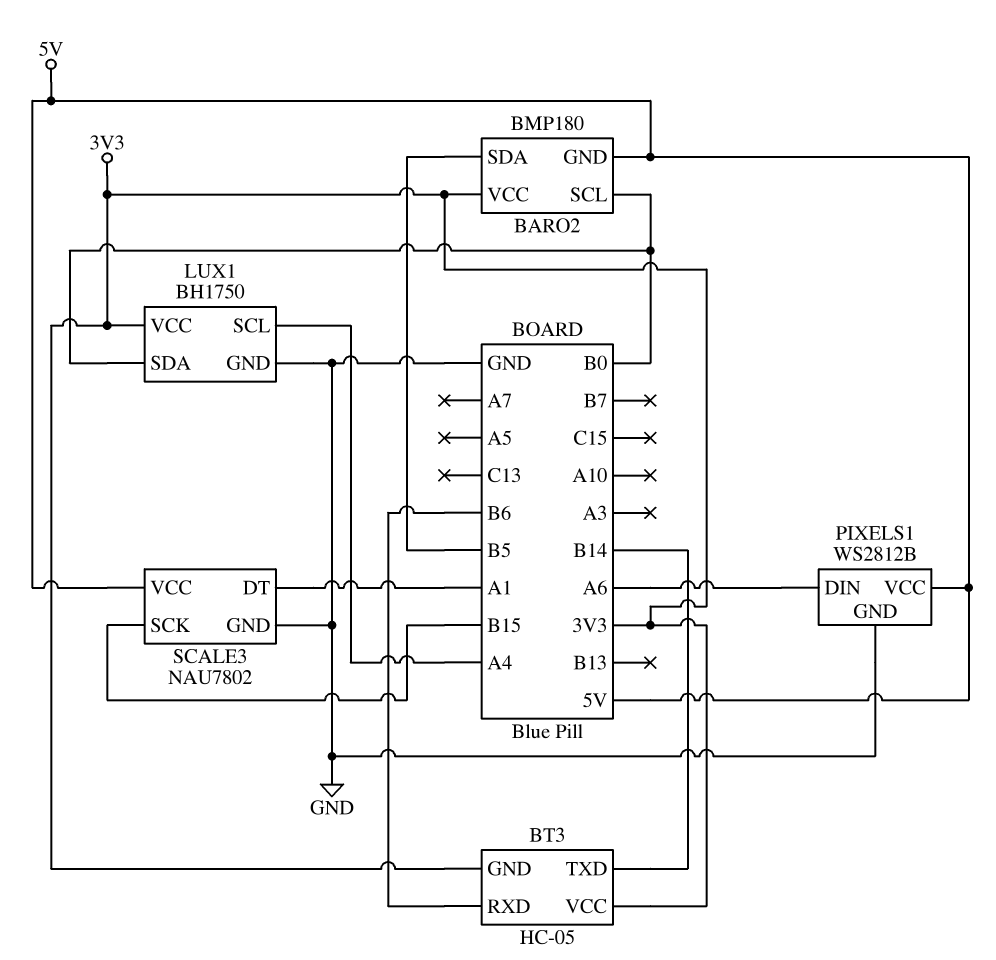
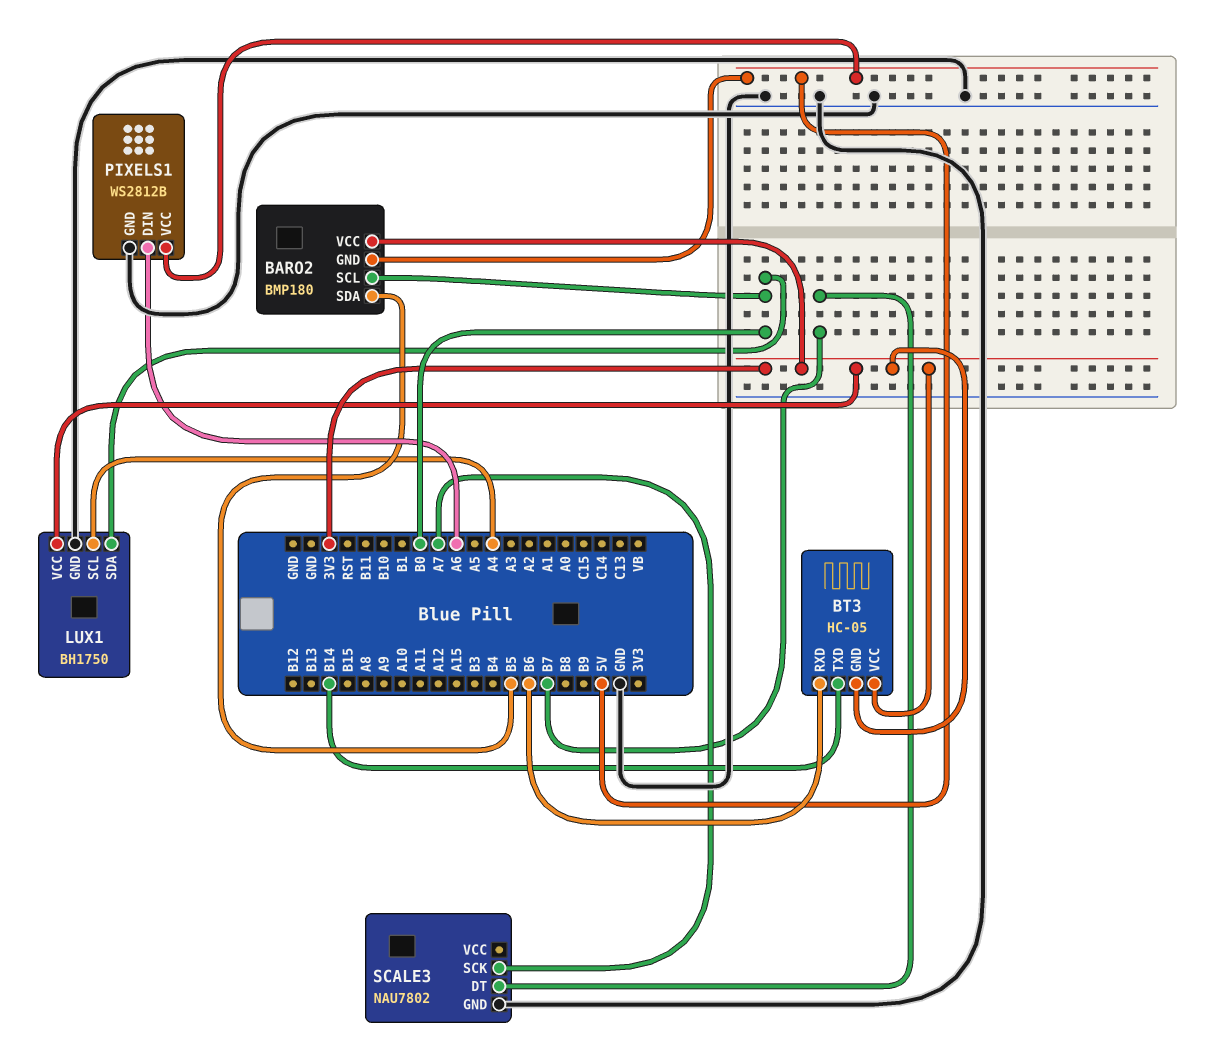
SCALE3 pin DT: A1 -> B7
SCALE3 pin SCK: B15 -> A7
SCALE3 pin VCC: 5V -> none

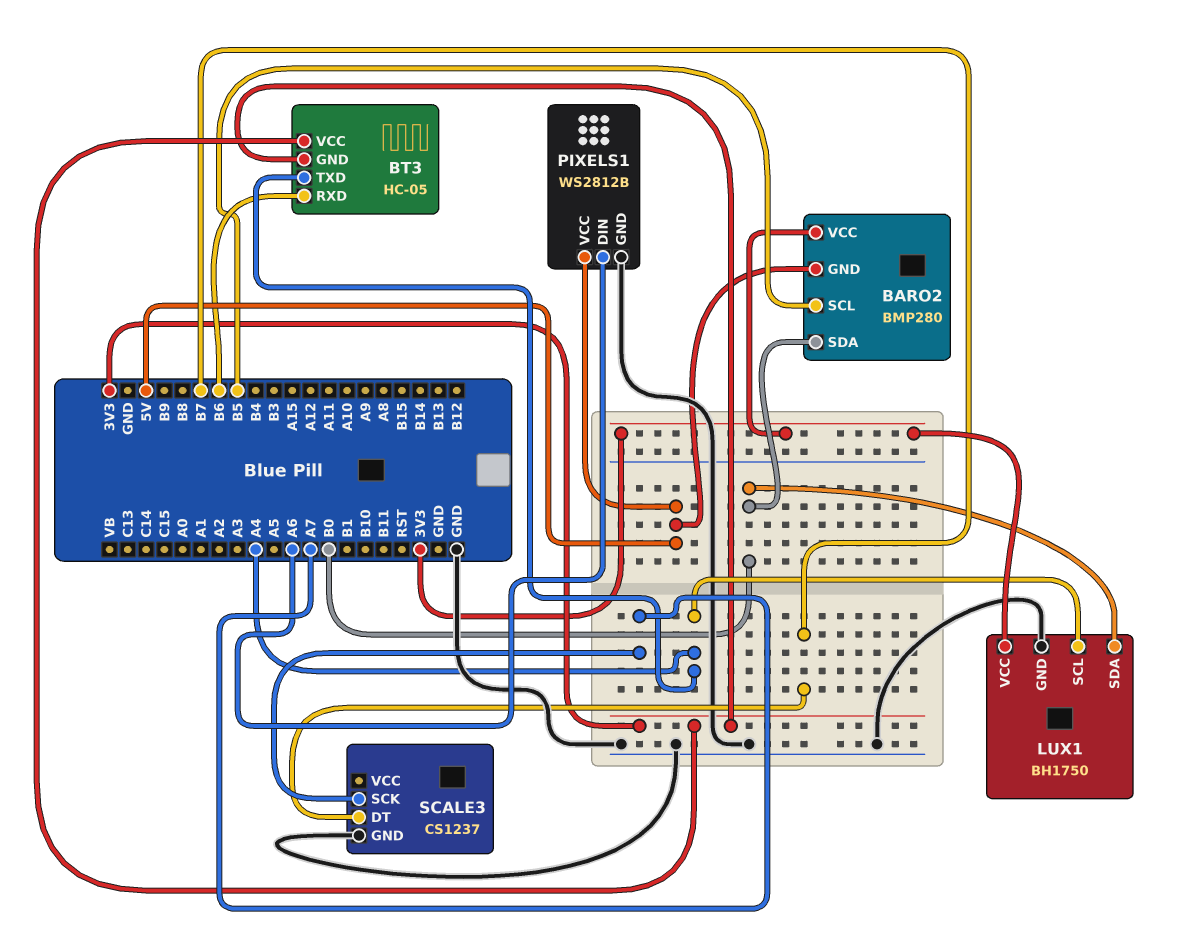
BARO2: BMP180 -> BMP280
BARO2 pin SCL: B0 -> B5
BARO2 pin SDA: B5 -> B0
BT3 pin TXD: B14 -> A4
SCALE3: NAU7802 -> CS1237

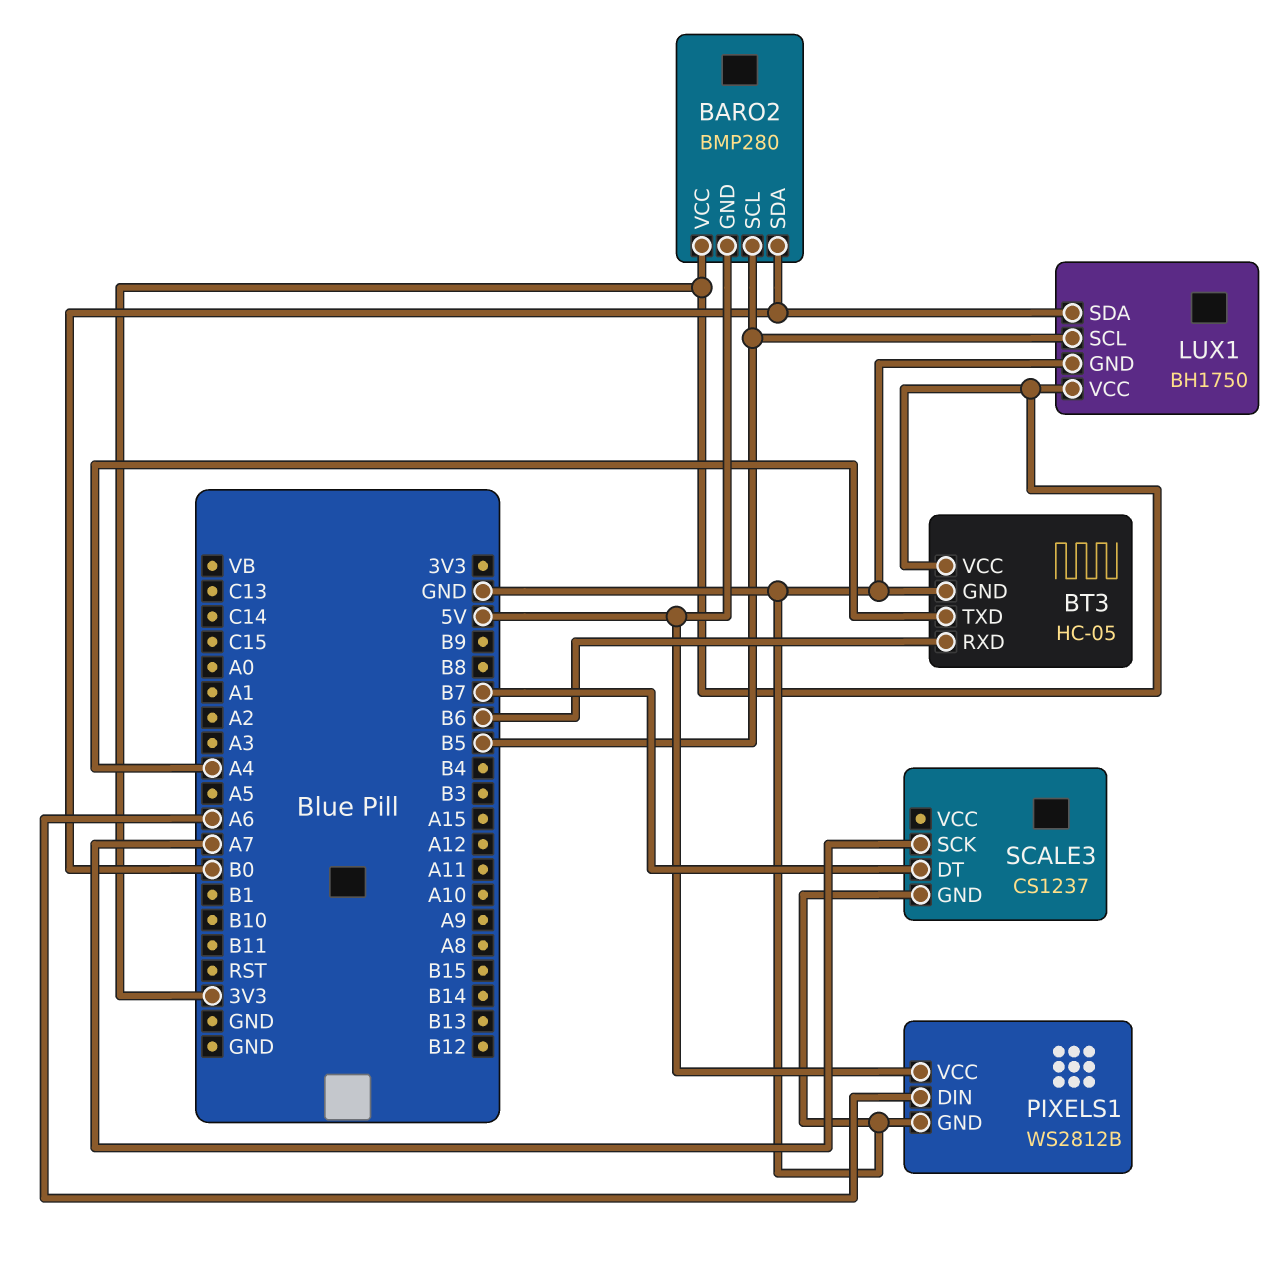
BT3 pin GND: 3V3 -> GND
LUX1 pin SCL: A4 -> B5

